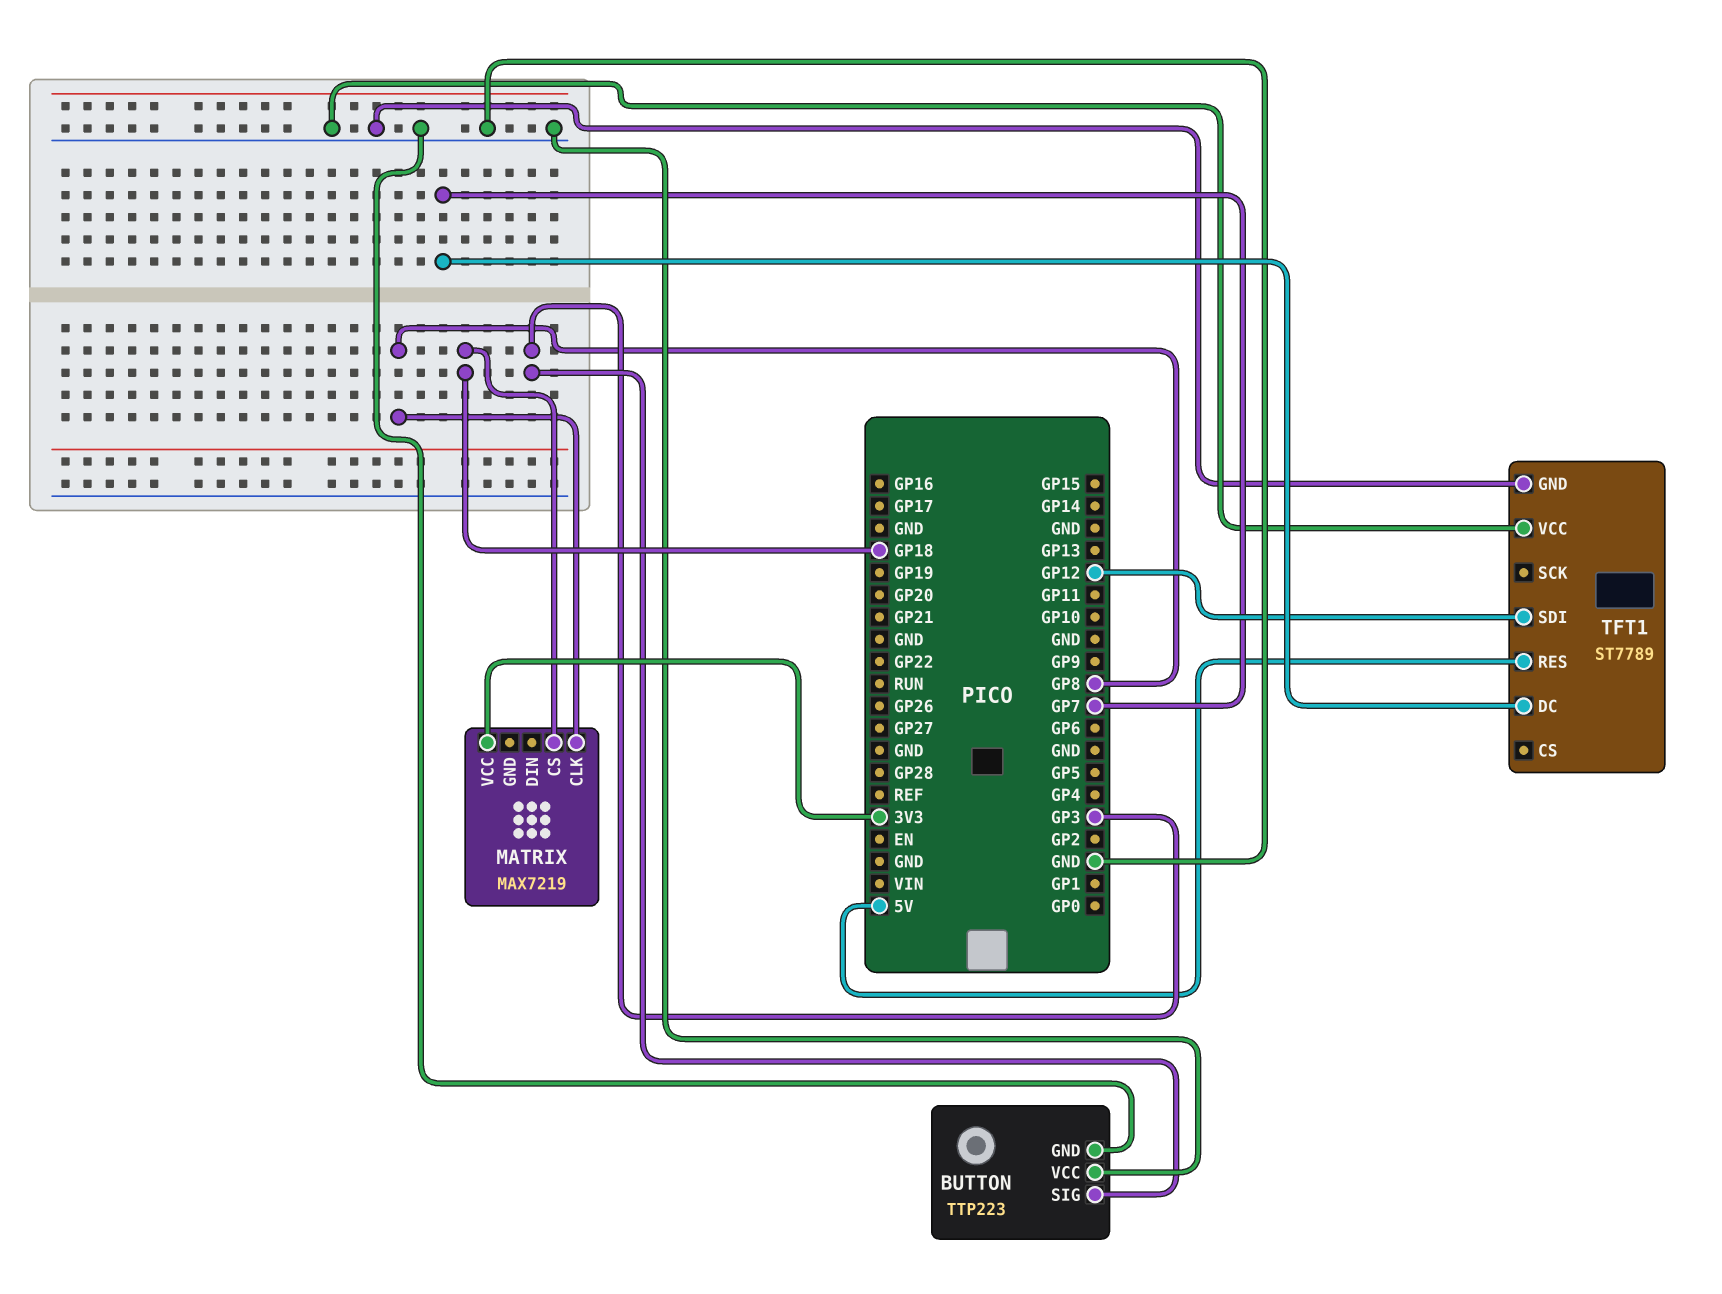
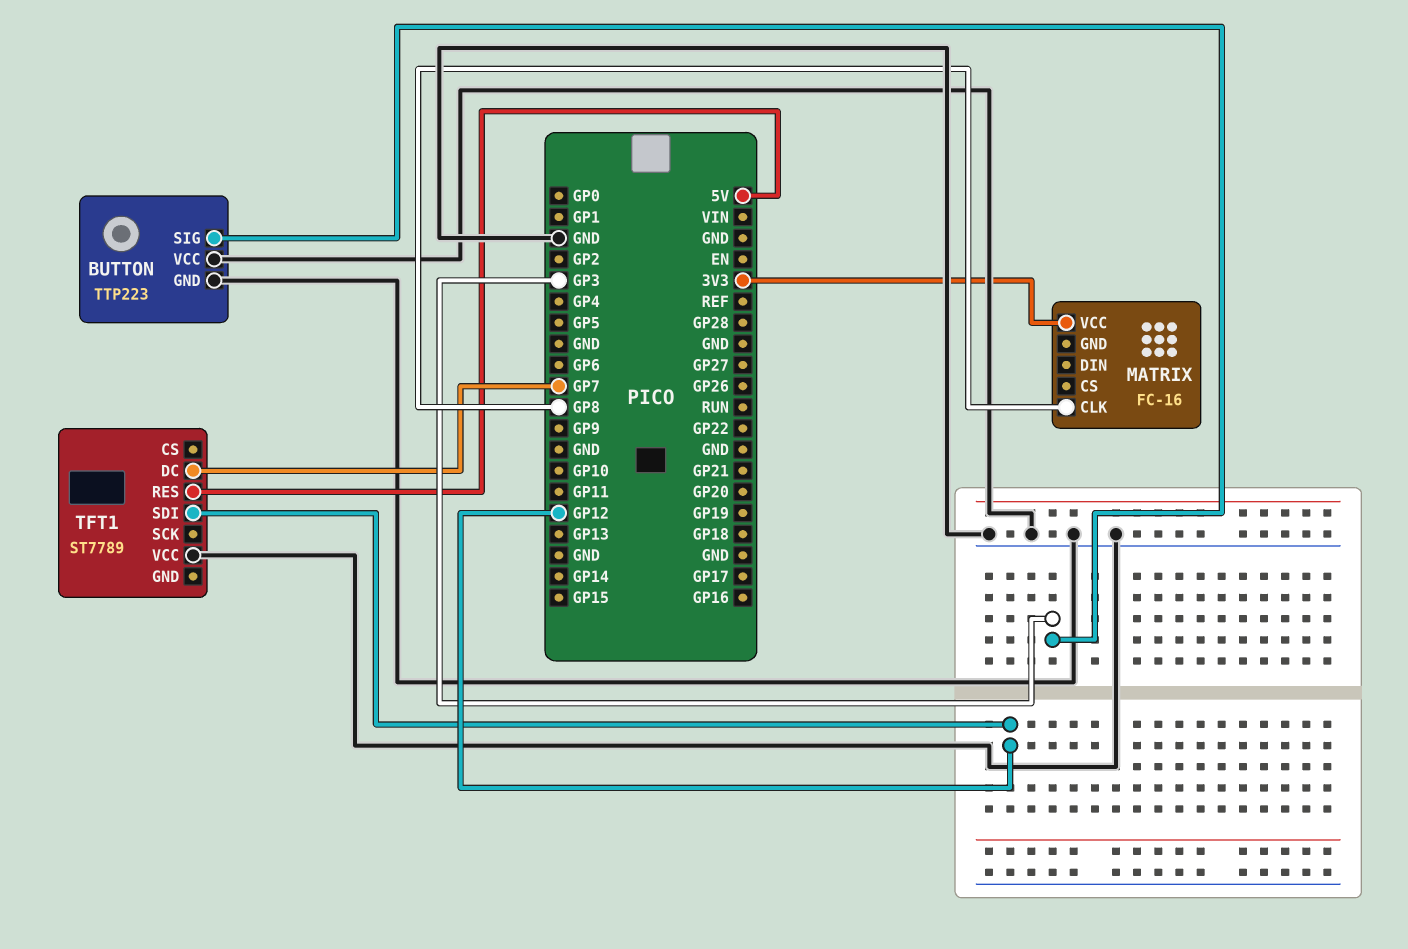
MATRIX: MAX7219 -> FC-16
MATRIX pin CS: GP18 -> none
TFT1 pin GND: GND -> none

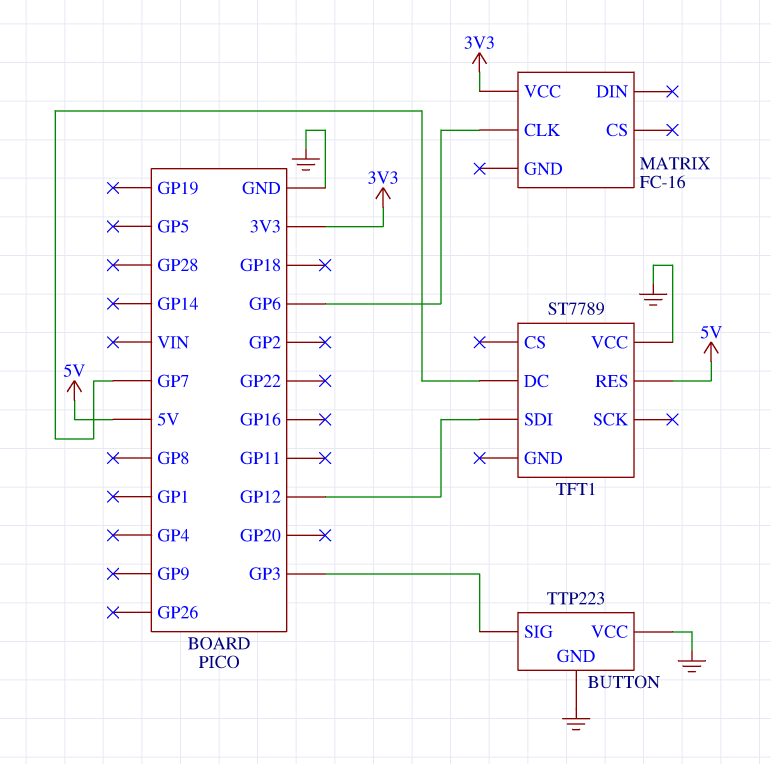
MATRIX pin CLK: GP8 -> GP6

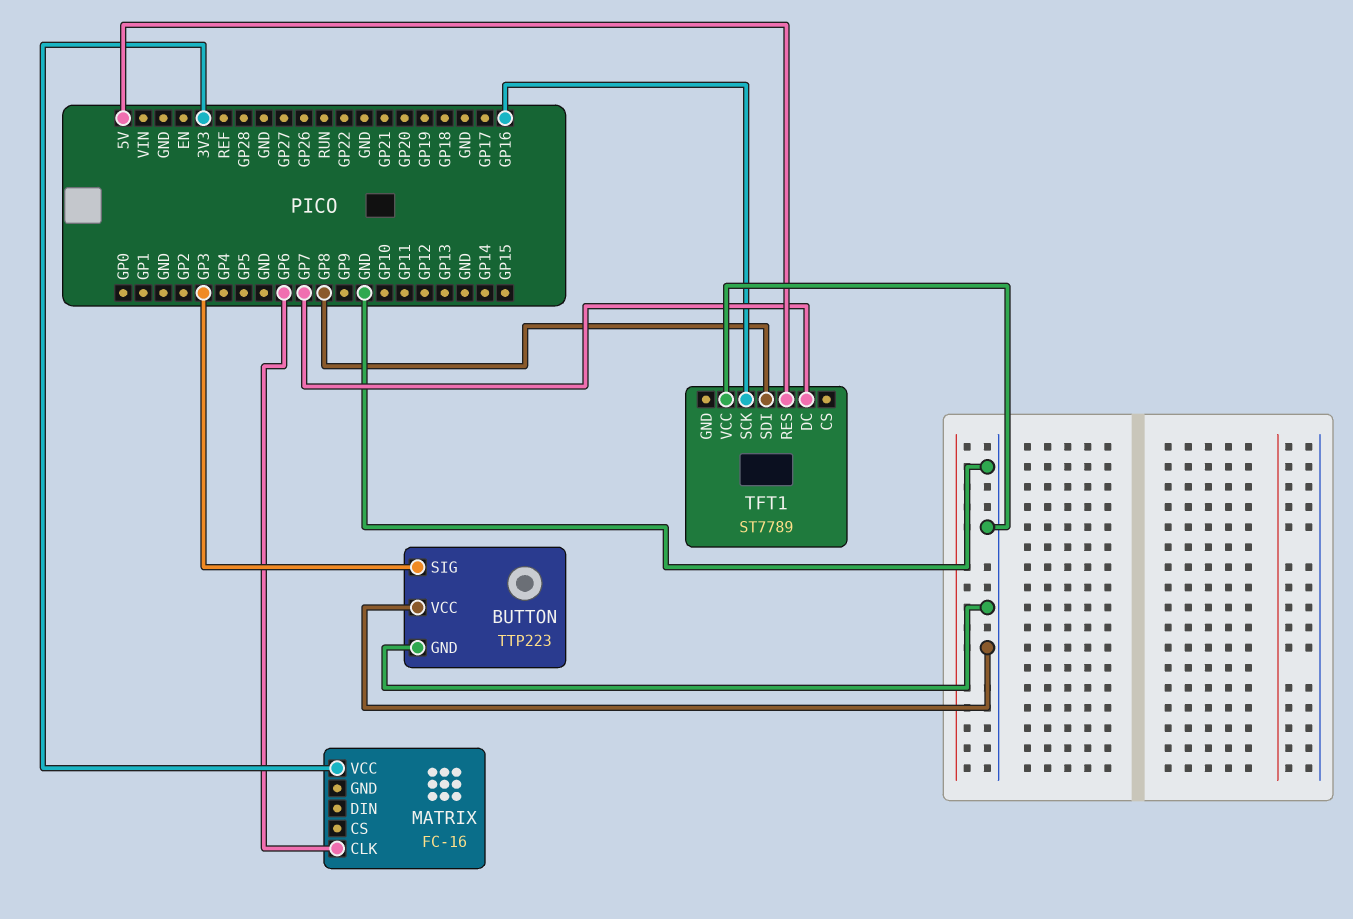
TFT1 pin SCK: none -> GP16
TFT1 pin SDI: GP12 -> GP8

